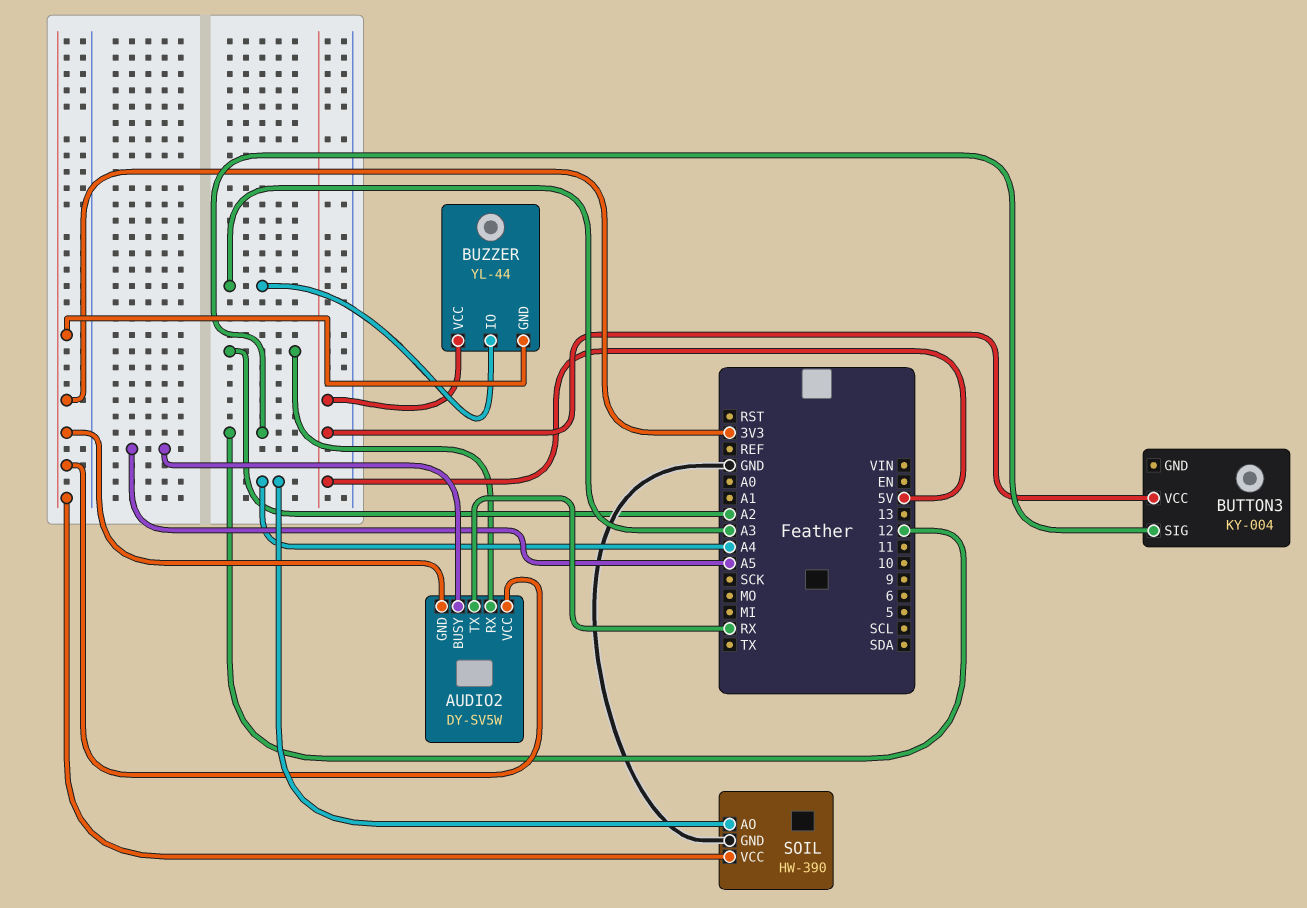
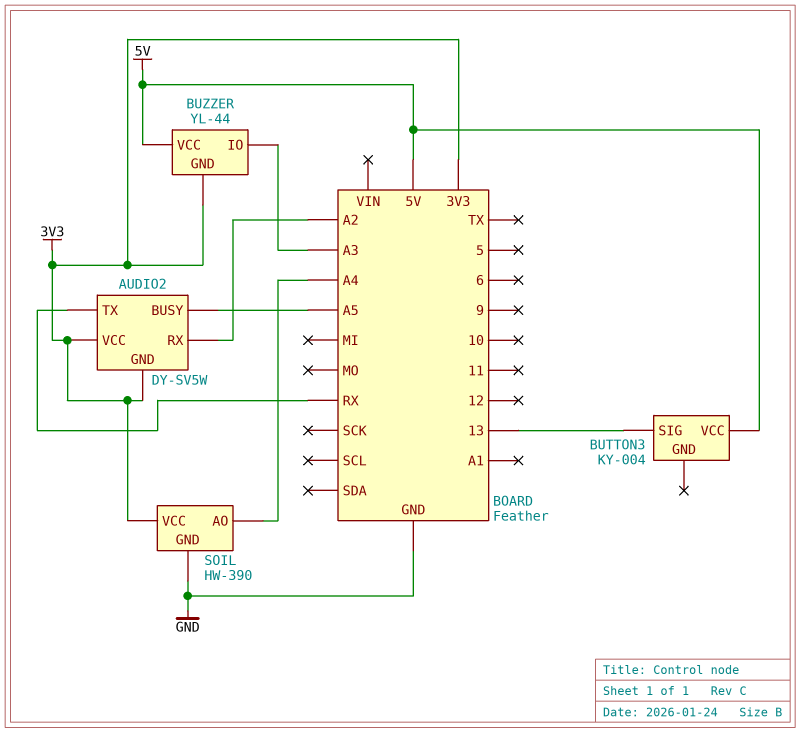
BUTTON3 pin SIG: 12 -> 13

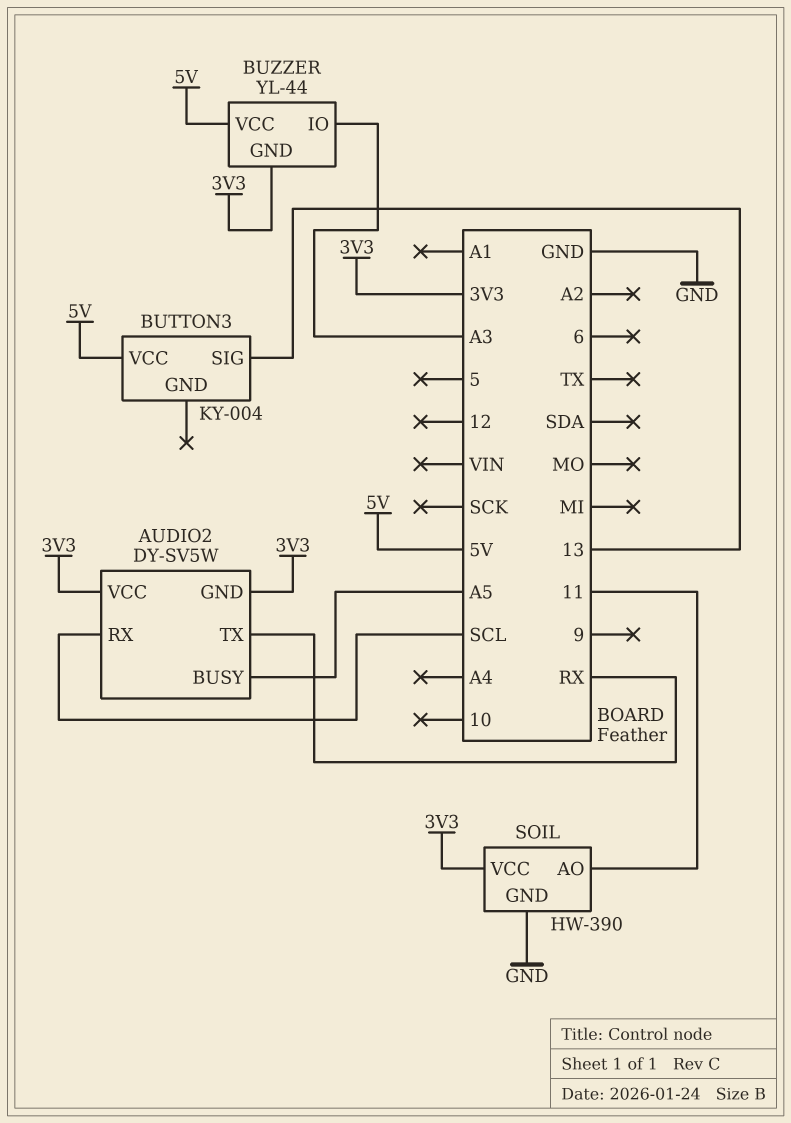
AUDIO2 pin RX: A2 -> SCL
SOIL pin AO: A4 -> 11

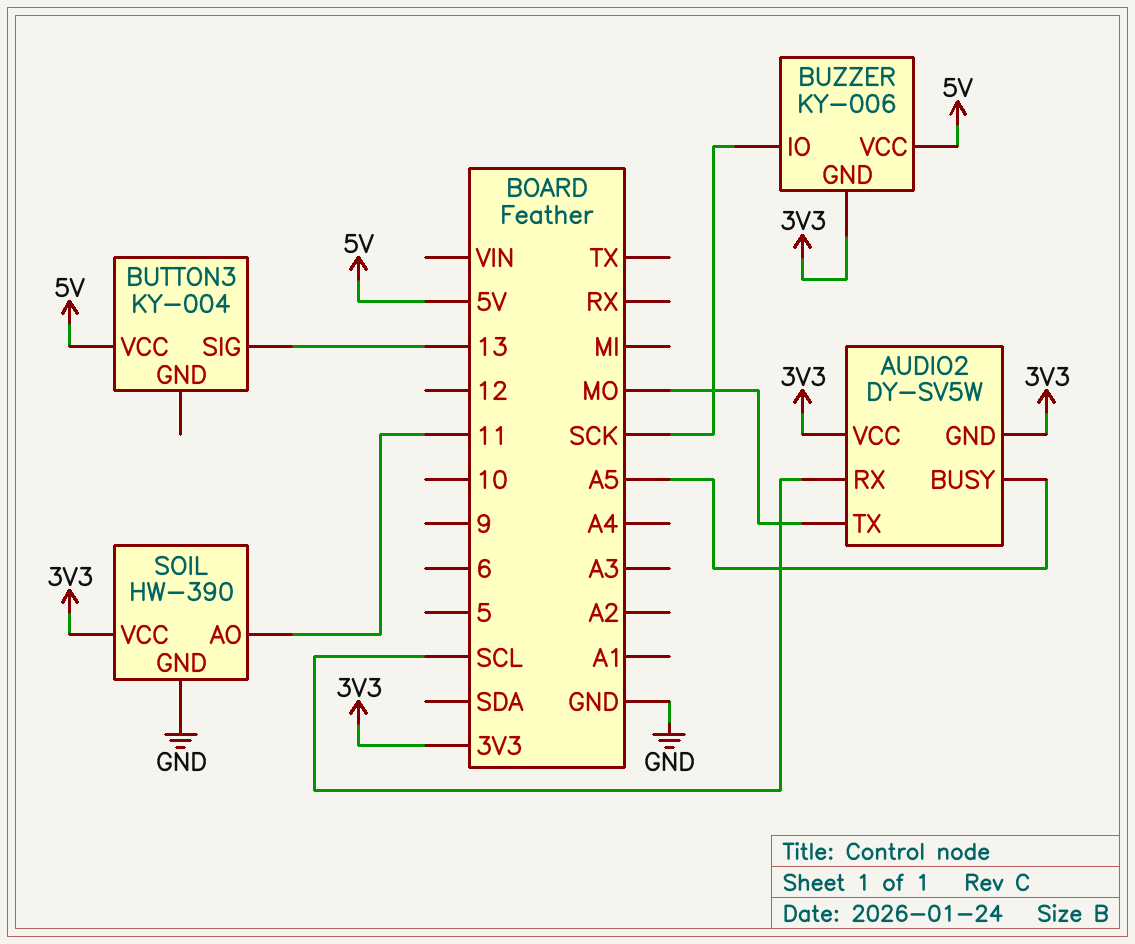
AUDIO2 pin TX: RX -> MO
BUZZER: YL-44 -> KY-006
BUZZER pin IO: A3 -> SCK

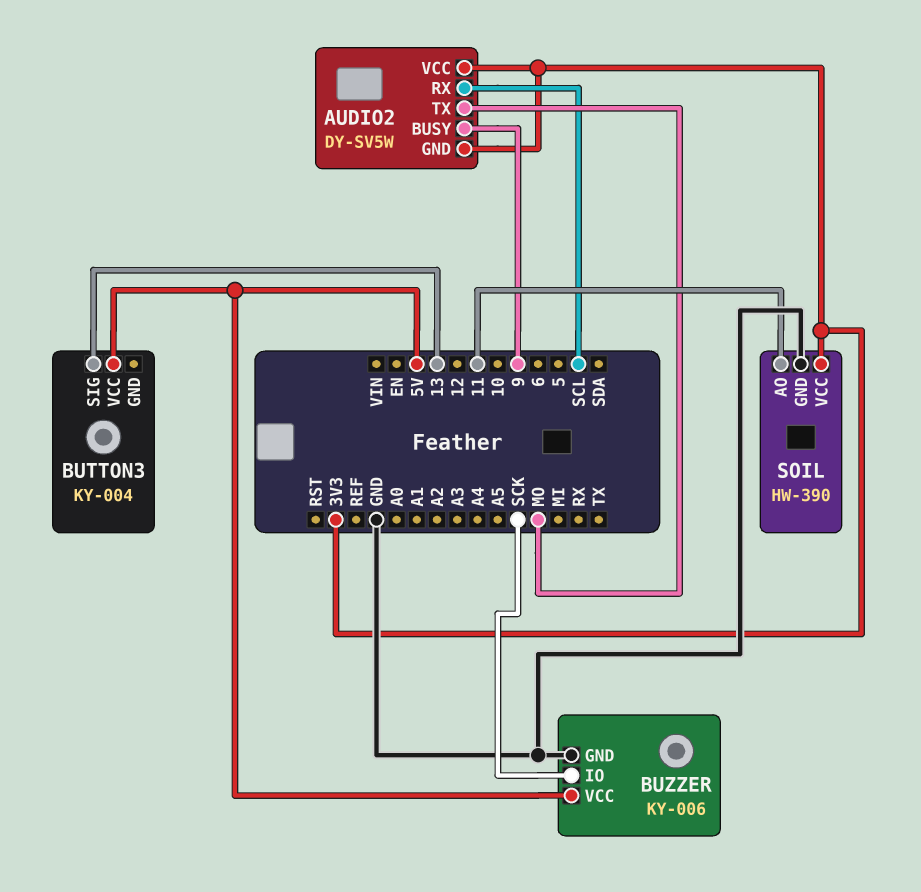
AUDIO2 pin BUSY: A5 -> 9
BUZZER pin GND: 3V3 -> GND

